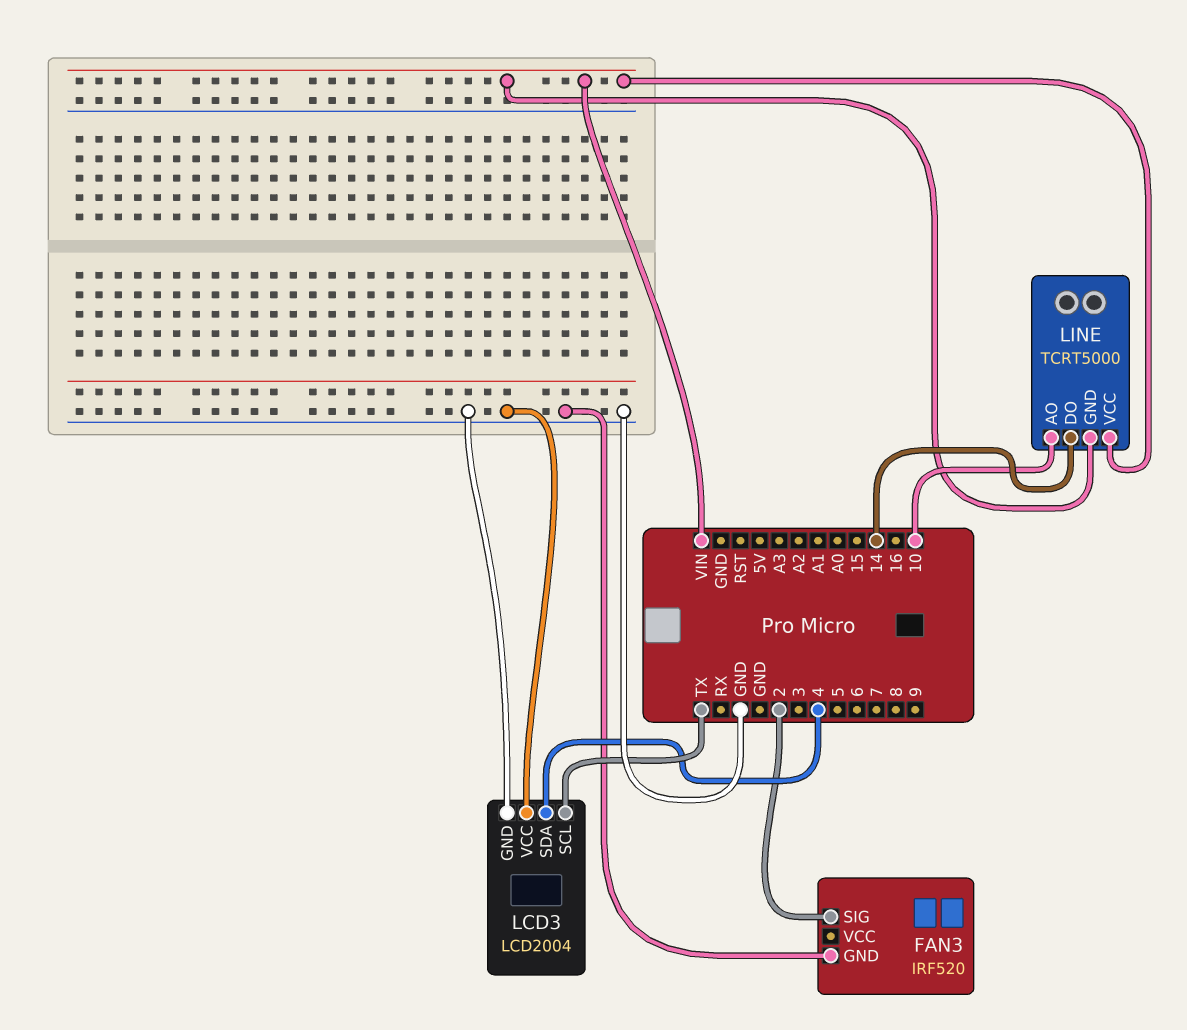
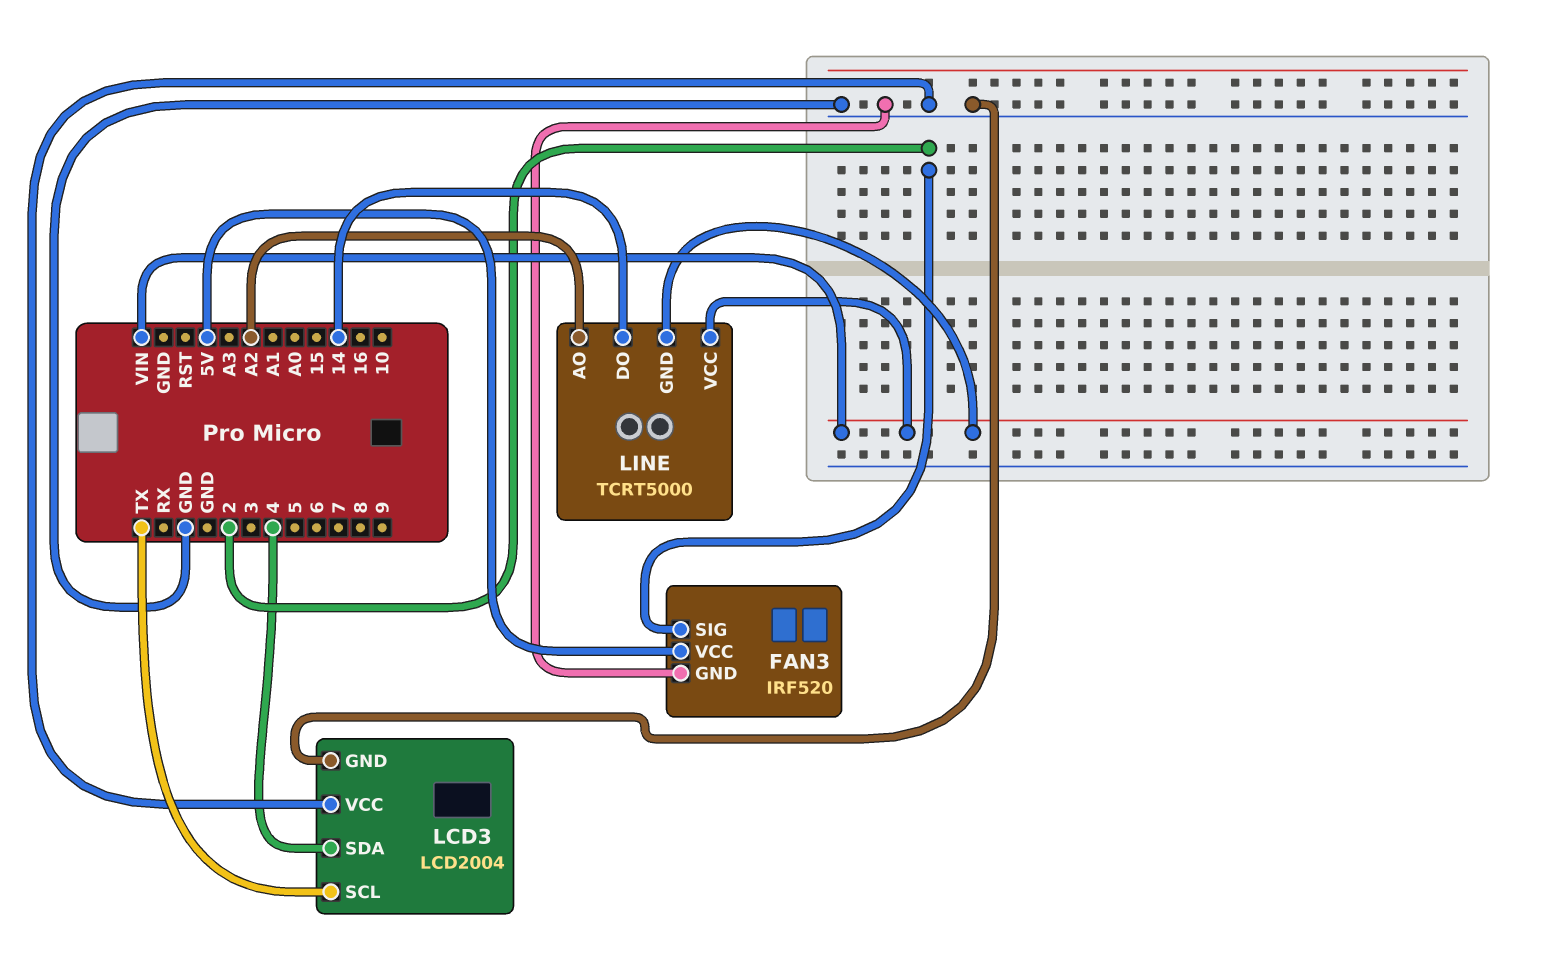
FAN3 pin VCC: none -> 5V
LINE pin AO: 10 -> A2

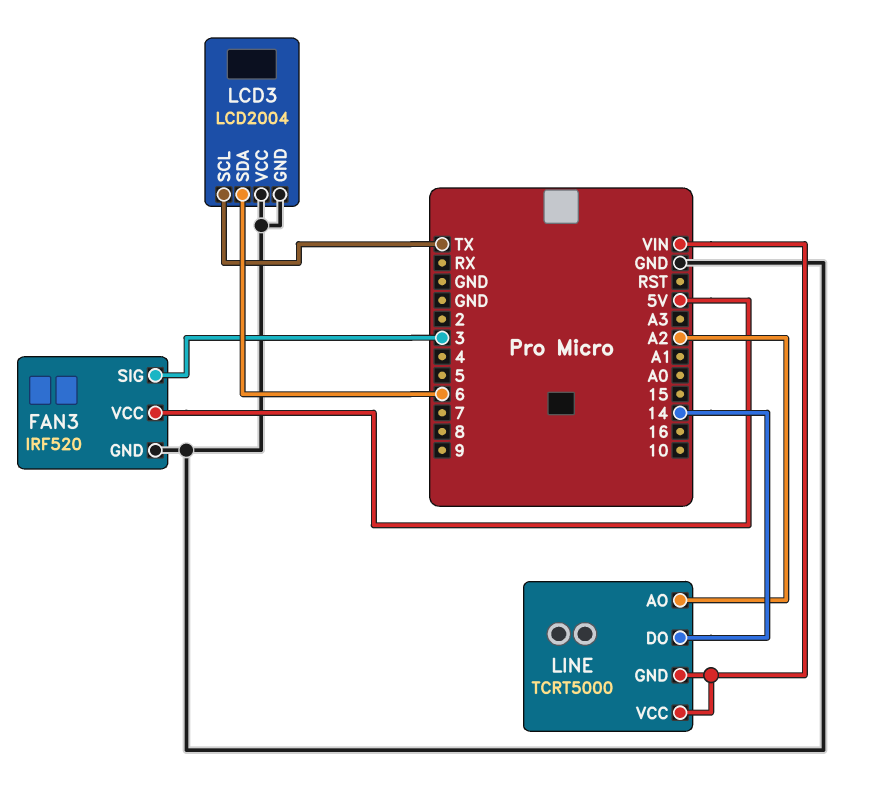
FAN3 pin SIG: 2 -> 3
LCD3 pin SDA: 4 -> 6

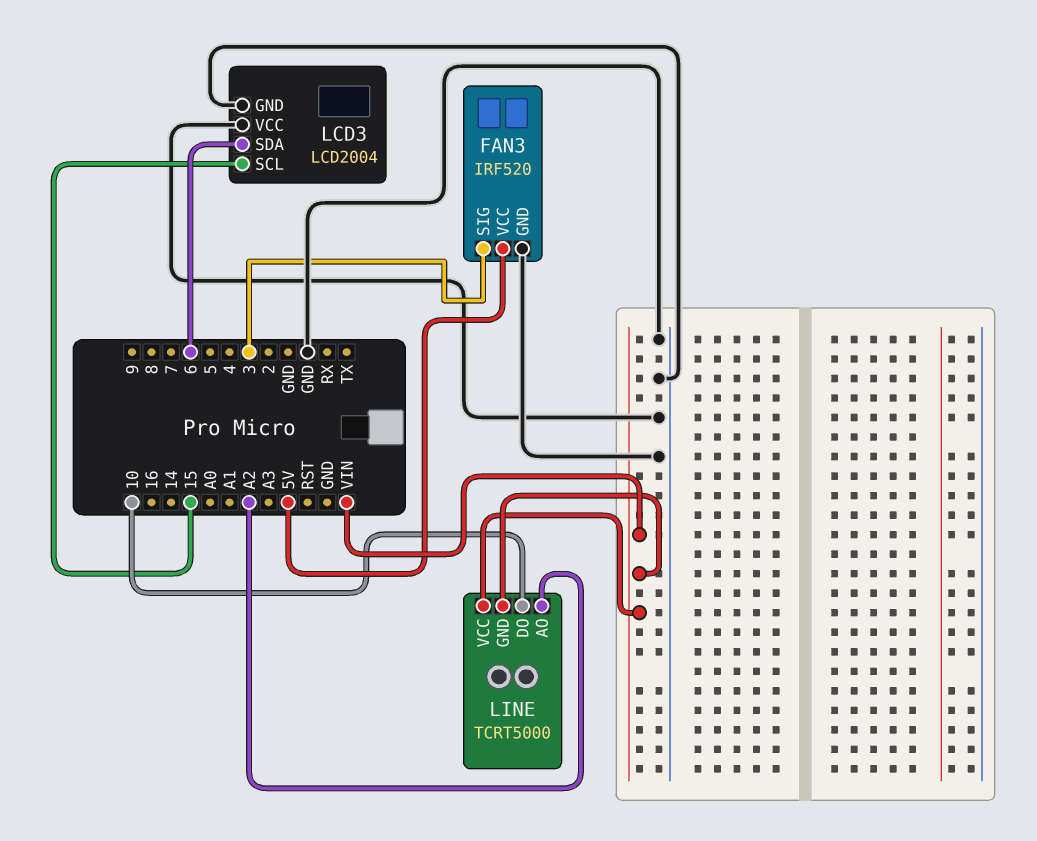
LCD3 pin SCL: TX -> 15
LINE pin DO: 14 -> 10

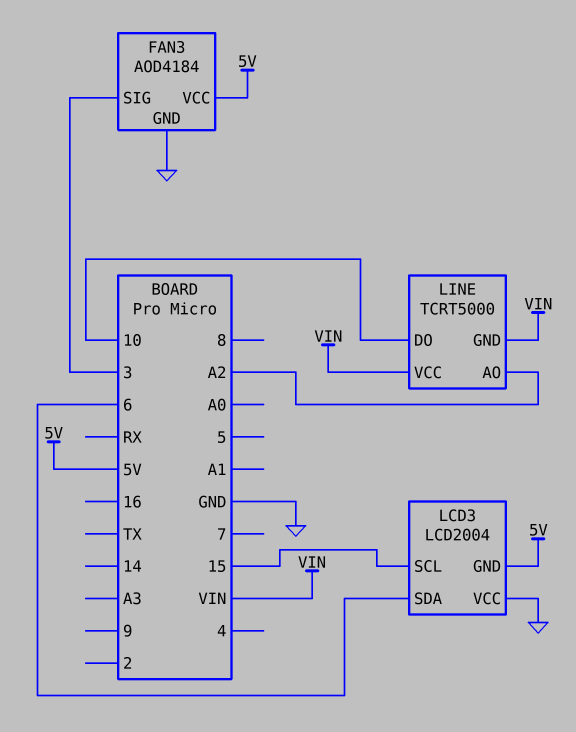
FAN3: IRF520 -> AOD4184
LCD3 pin GND: GND -> 5V

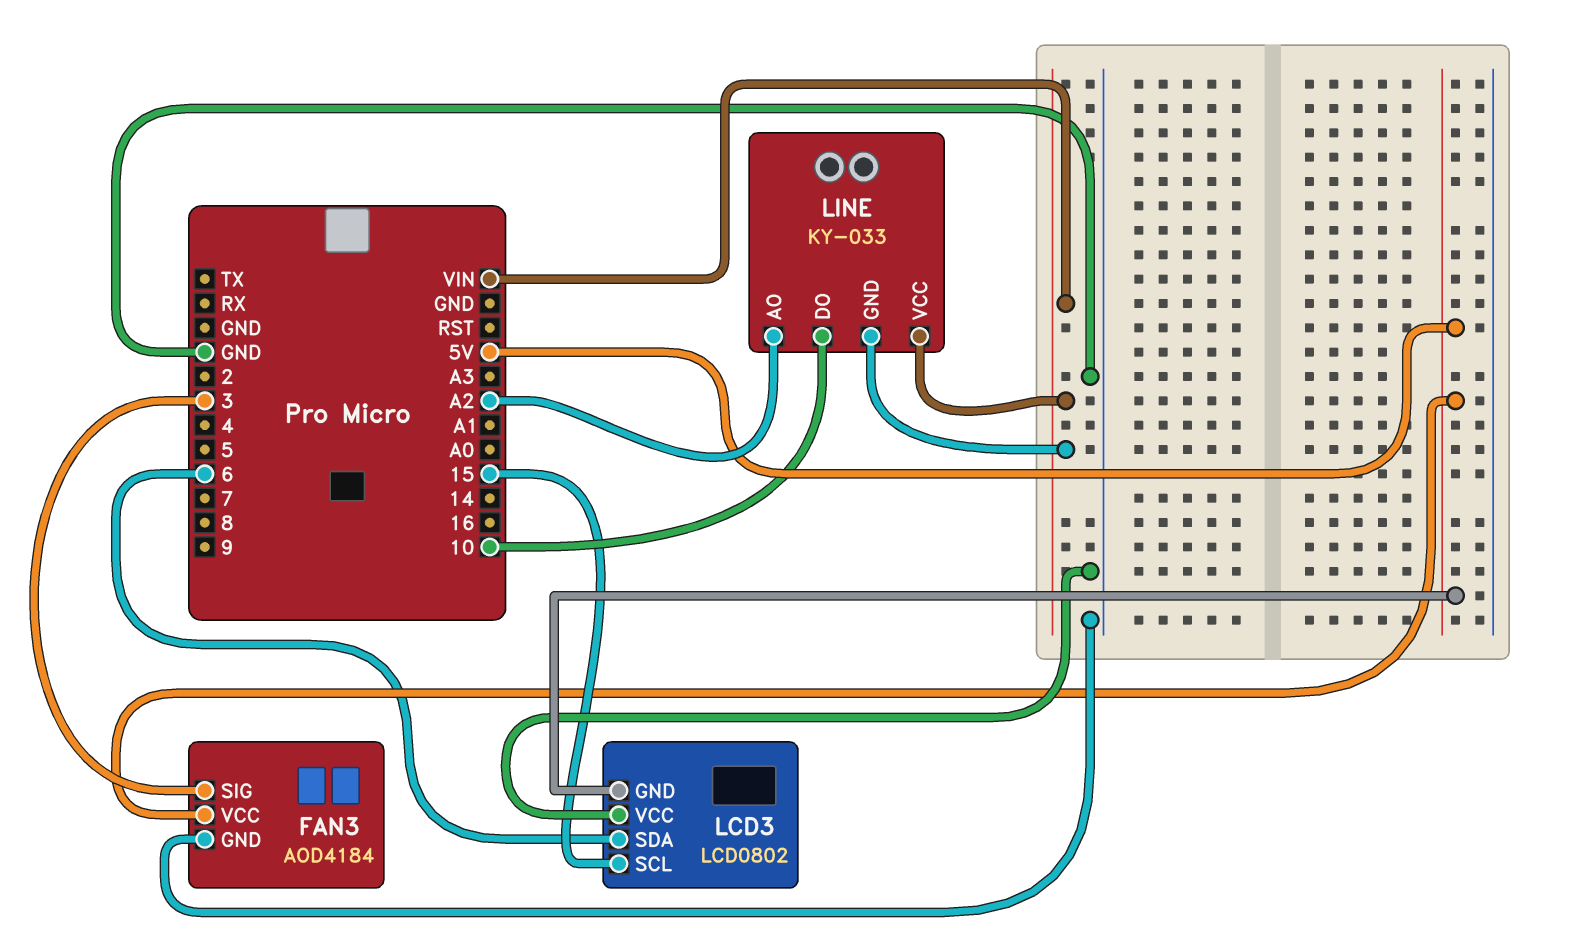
LCD3: LCD2004 -> LCD0802
LINE: TCRT5000 -> KY-033

